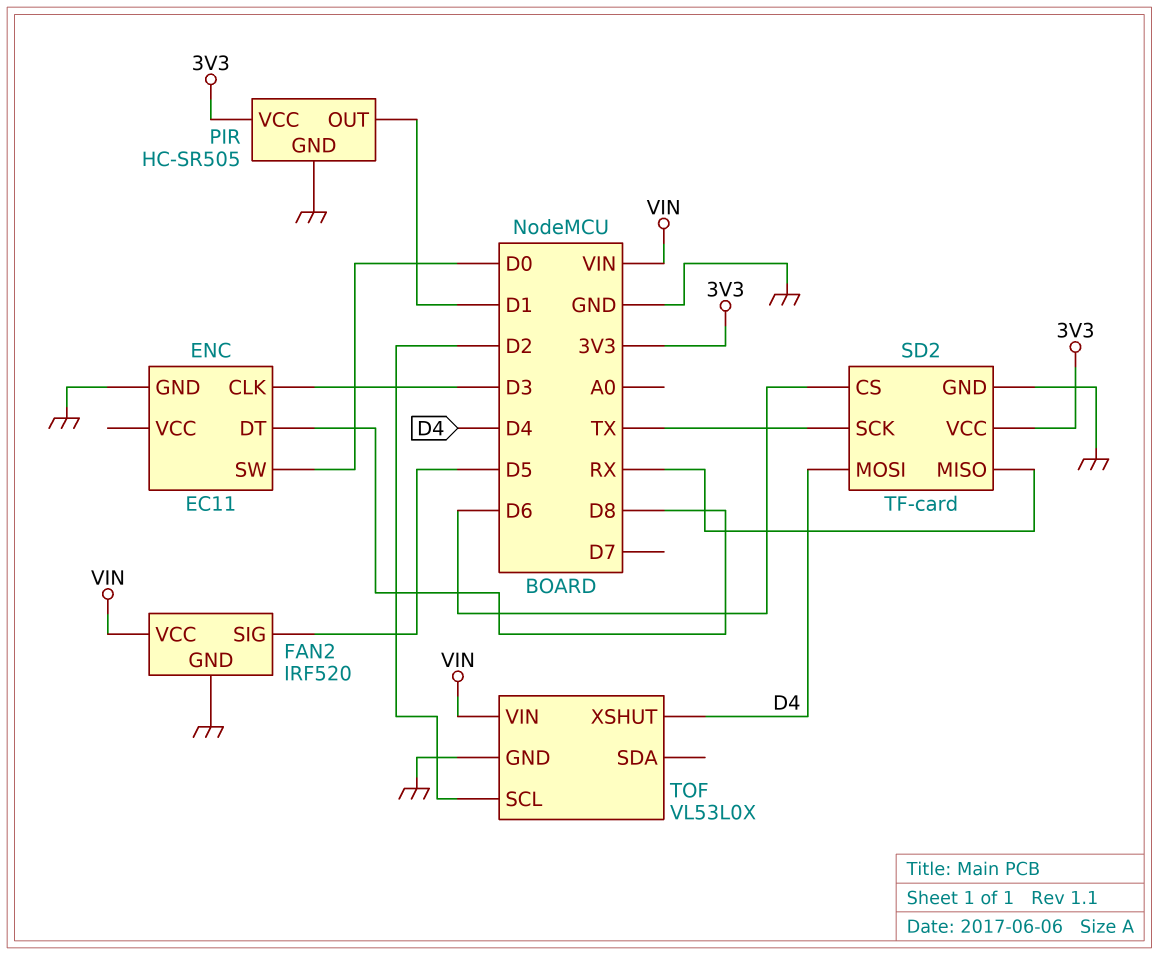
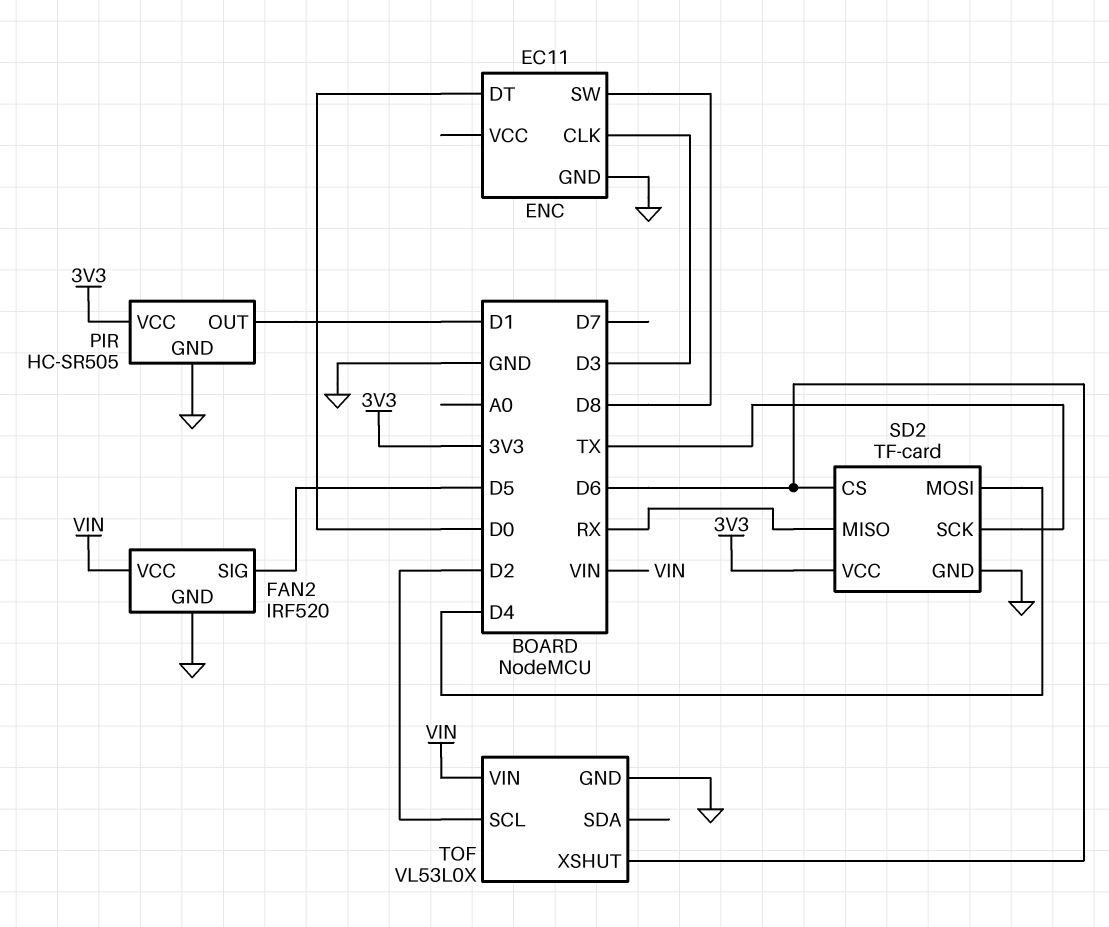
ENC pin DT: D8 -> D0
ENC pin SW: D0 -> D8
TOF pin XSHUT: D4 -> D6

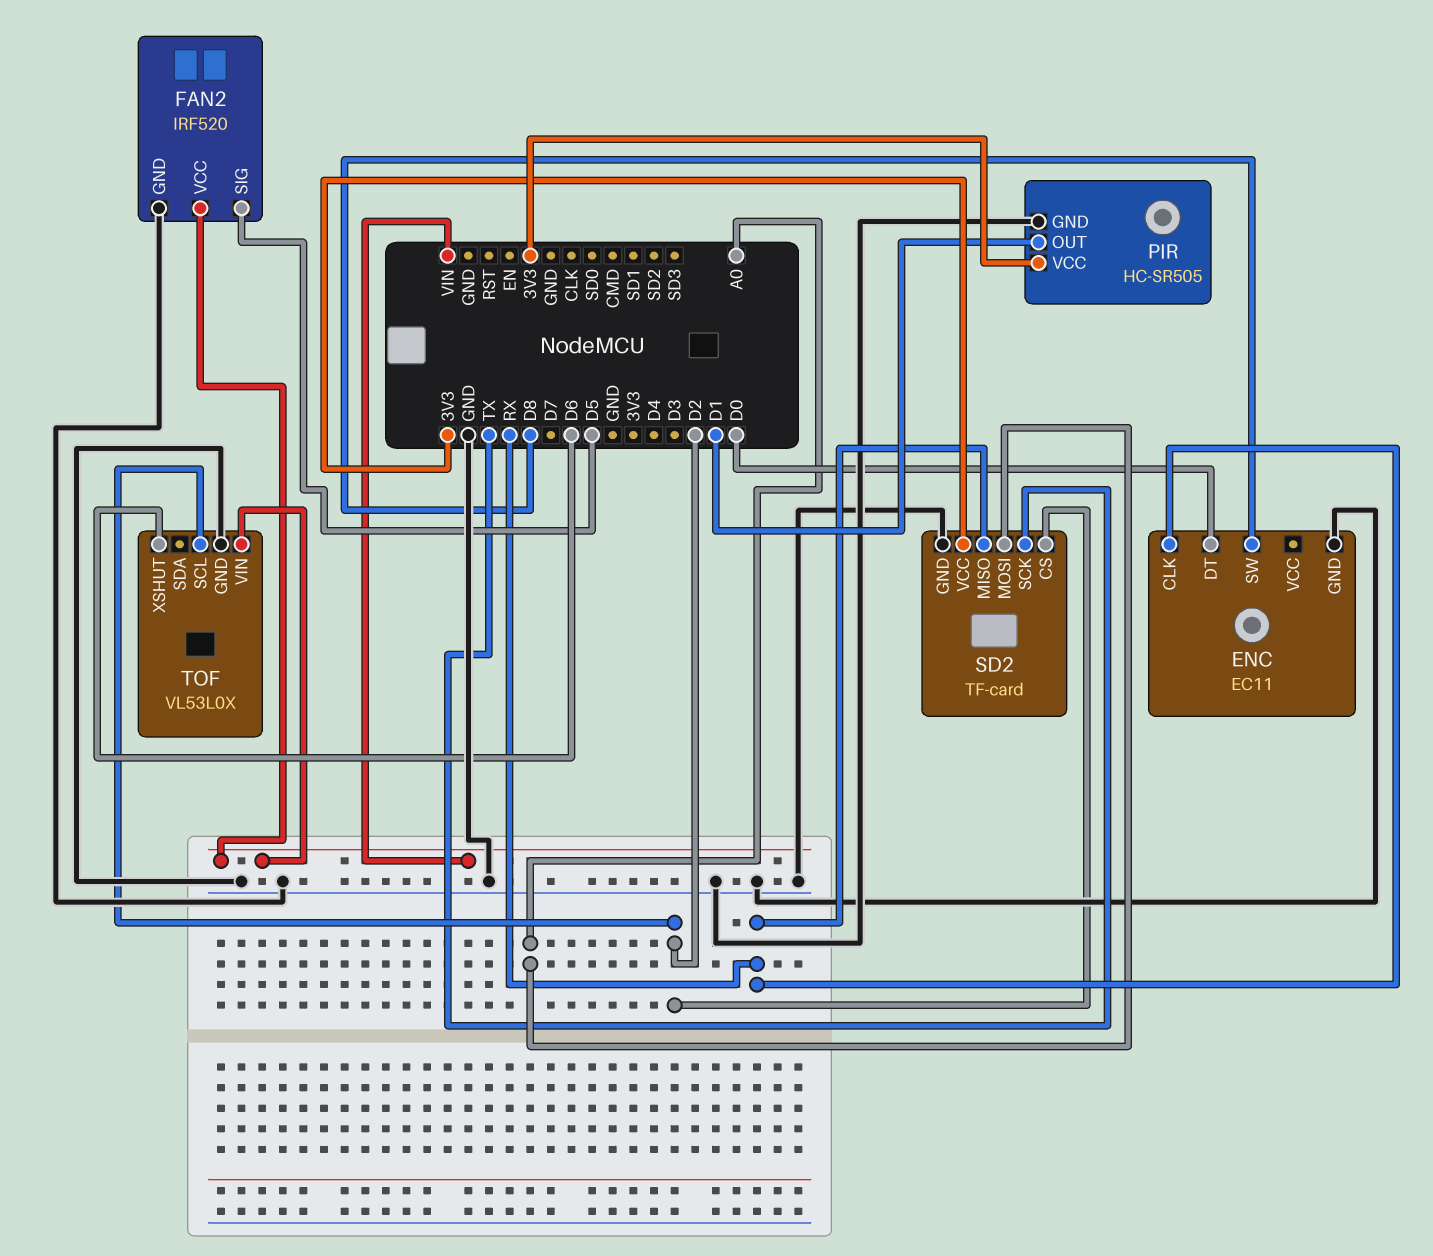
ENC pin CLK: D3 -> RX
SD2 pin CS: D6 -> D2
SD2 pin MOSI: D4 -> A0

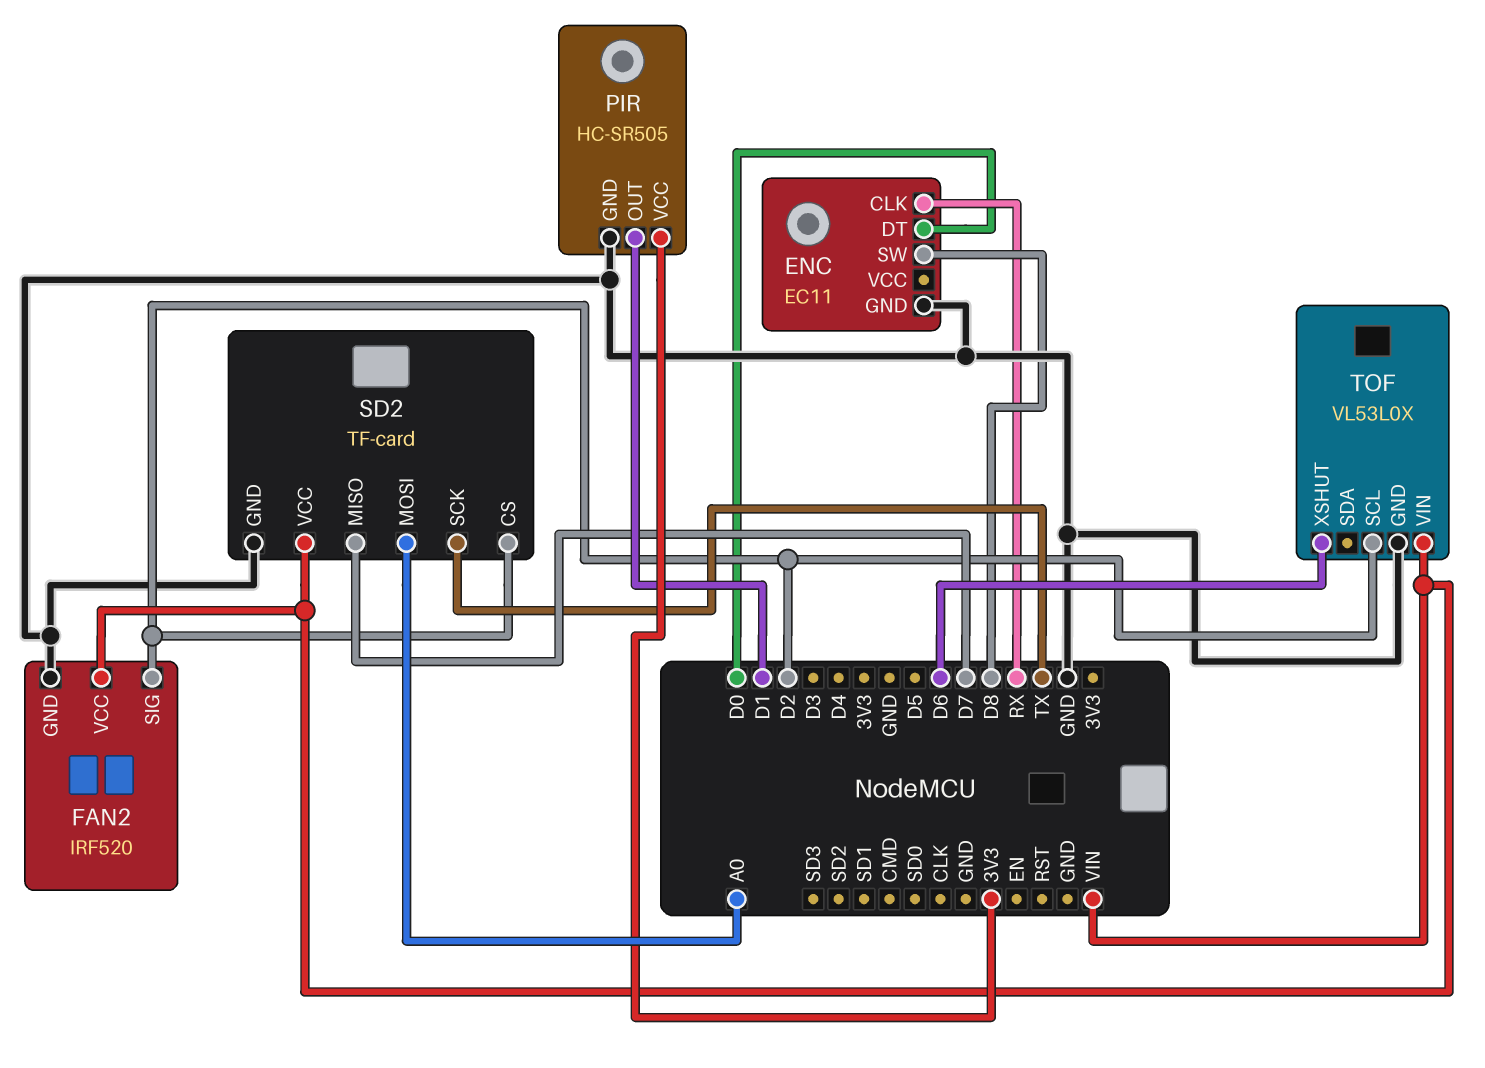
FAN2 pin SIG: D5 -> D2
SD2 pin MISO: RX -> D7
SD2 pin VCC: 3V3 -> VIN

